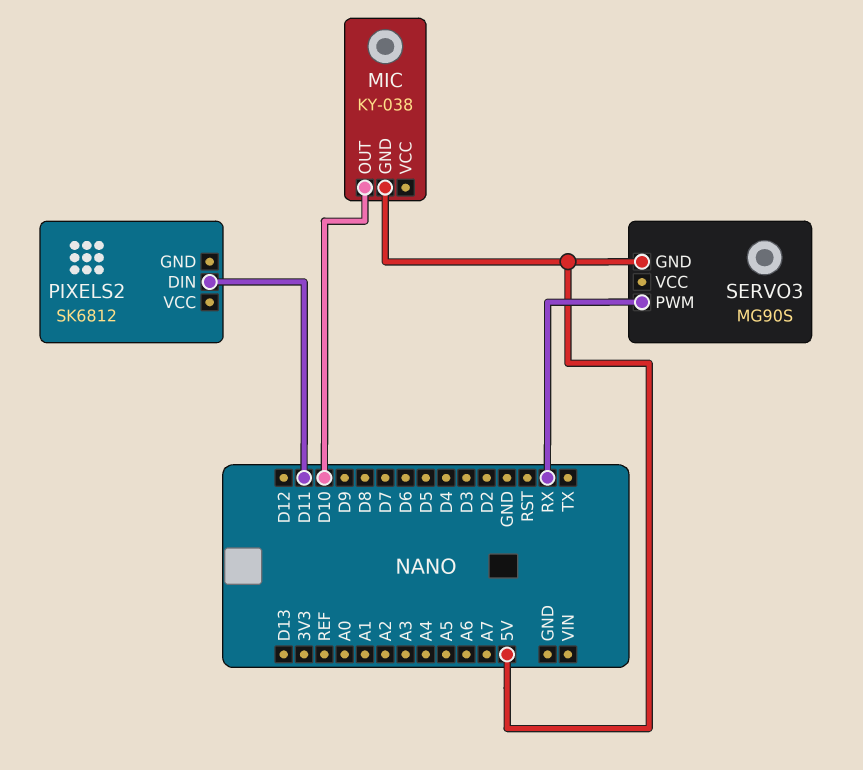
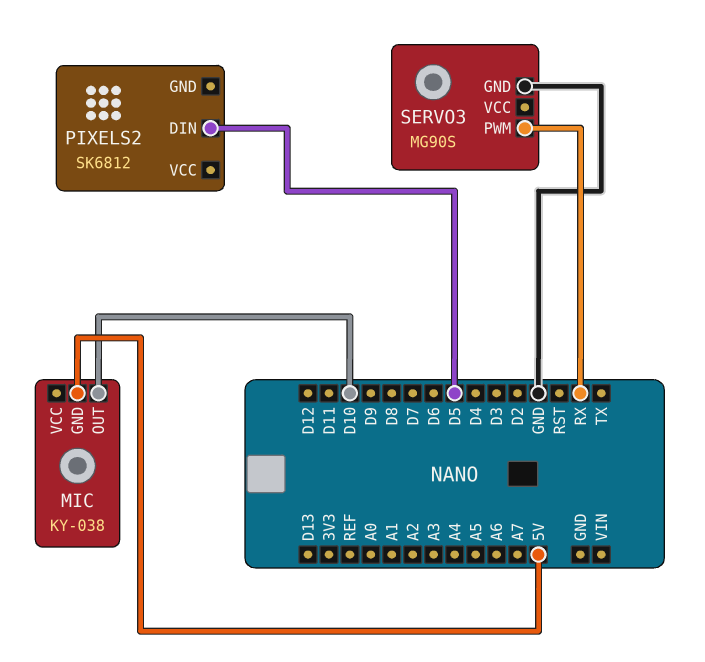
PIXELS2 pin DIN: D11 -> D5
SERVO3 pin GND: 5V -> GND

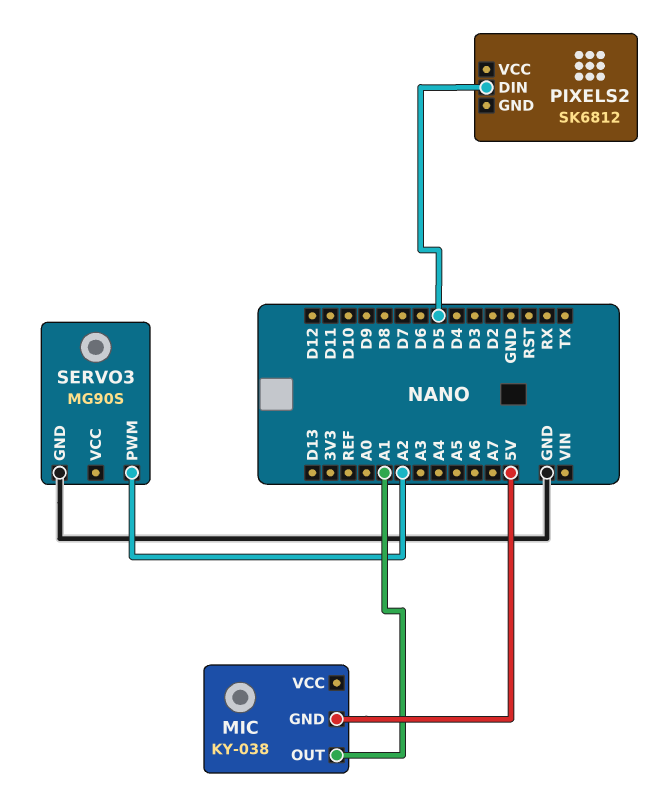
MIC pin OUT: D10 -> A1
SERVO3 pin PWM: RX -> A2

